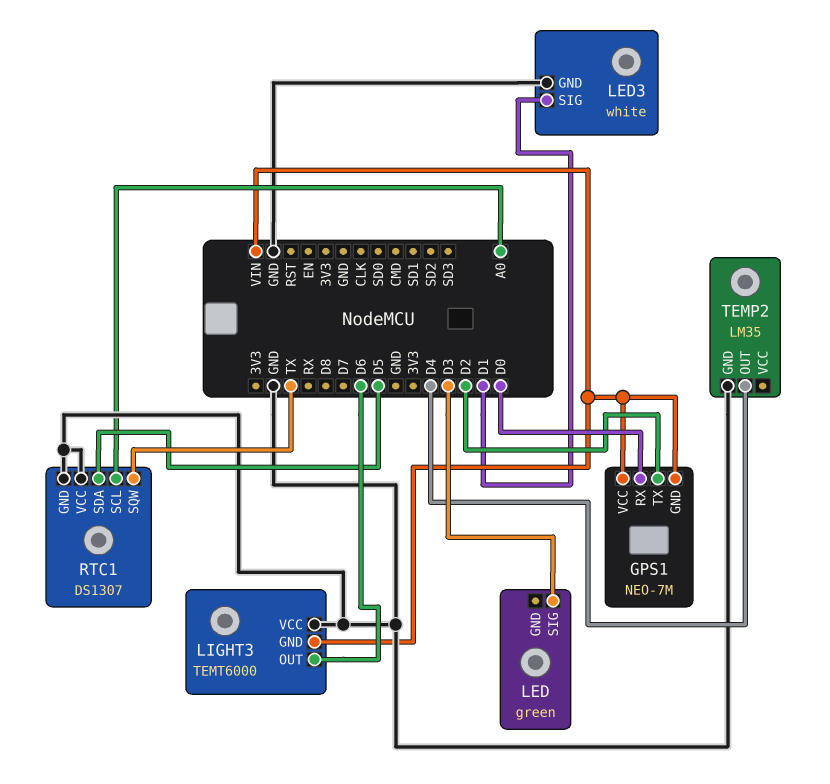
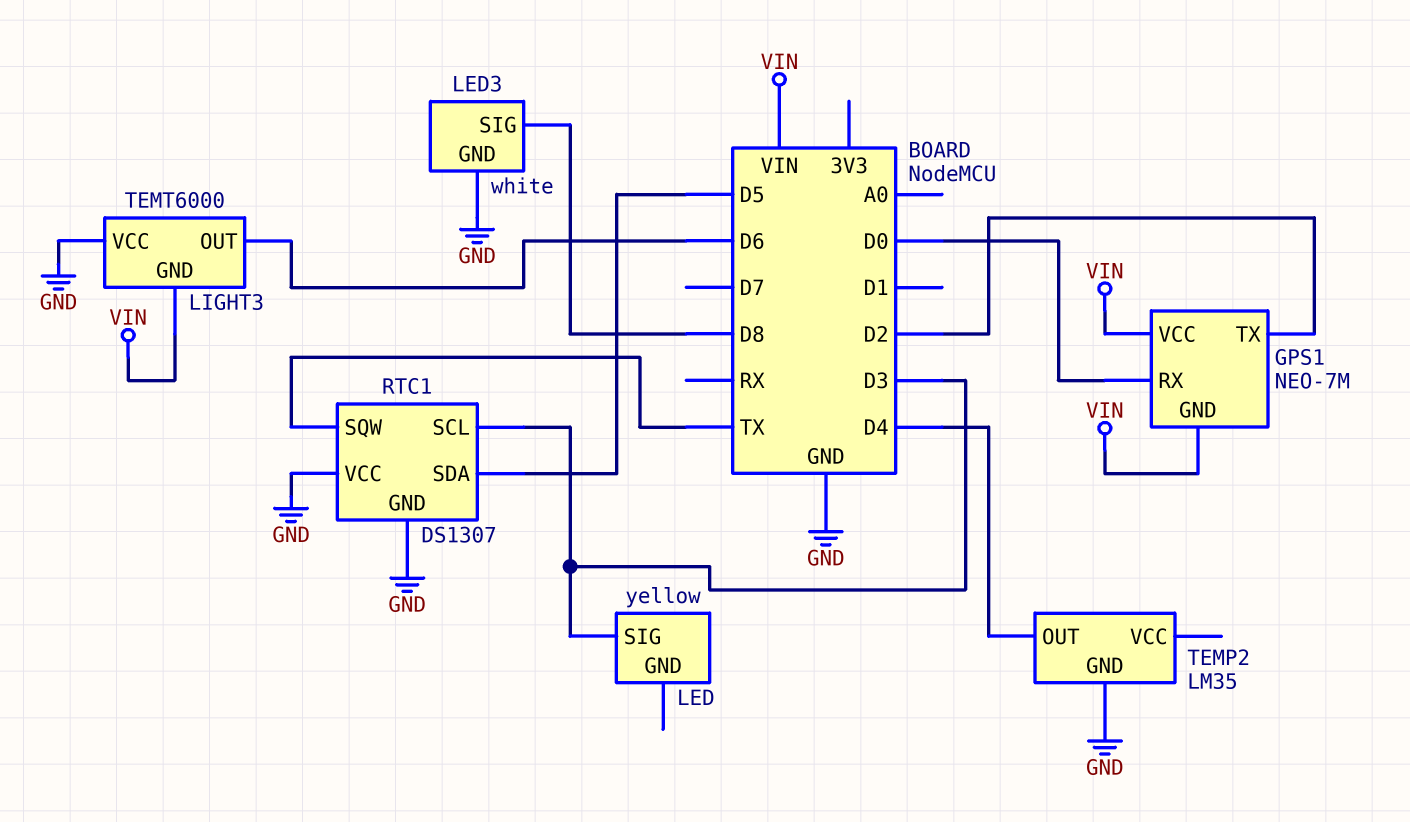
LED: green -> yellow
LED3 pin SIG: D1 -> D8
RTC1 pin SCL: A0 -> D3

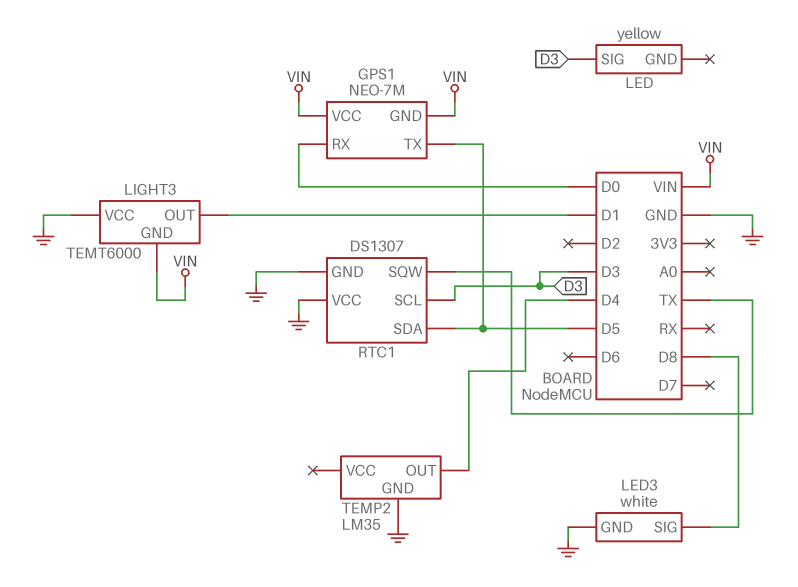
GPS1 pin TX: D2 -> D5
LIGHT3 pin OUT: D6 -> D1

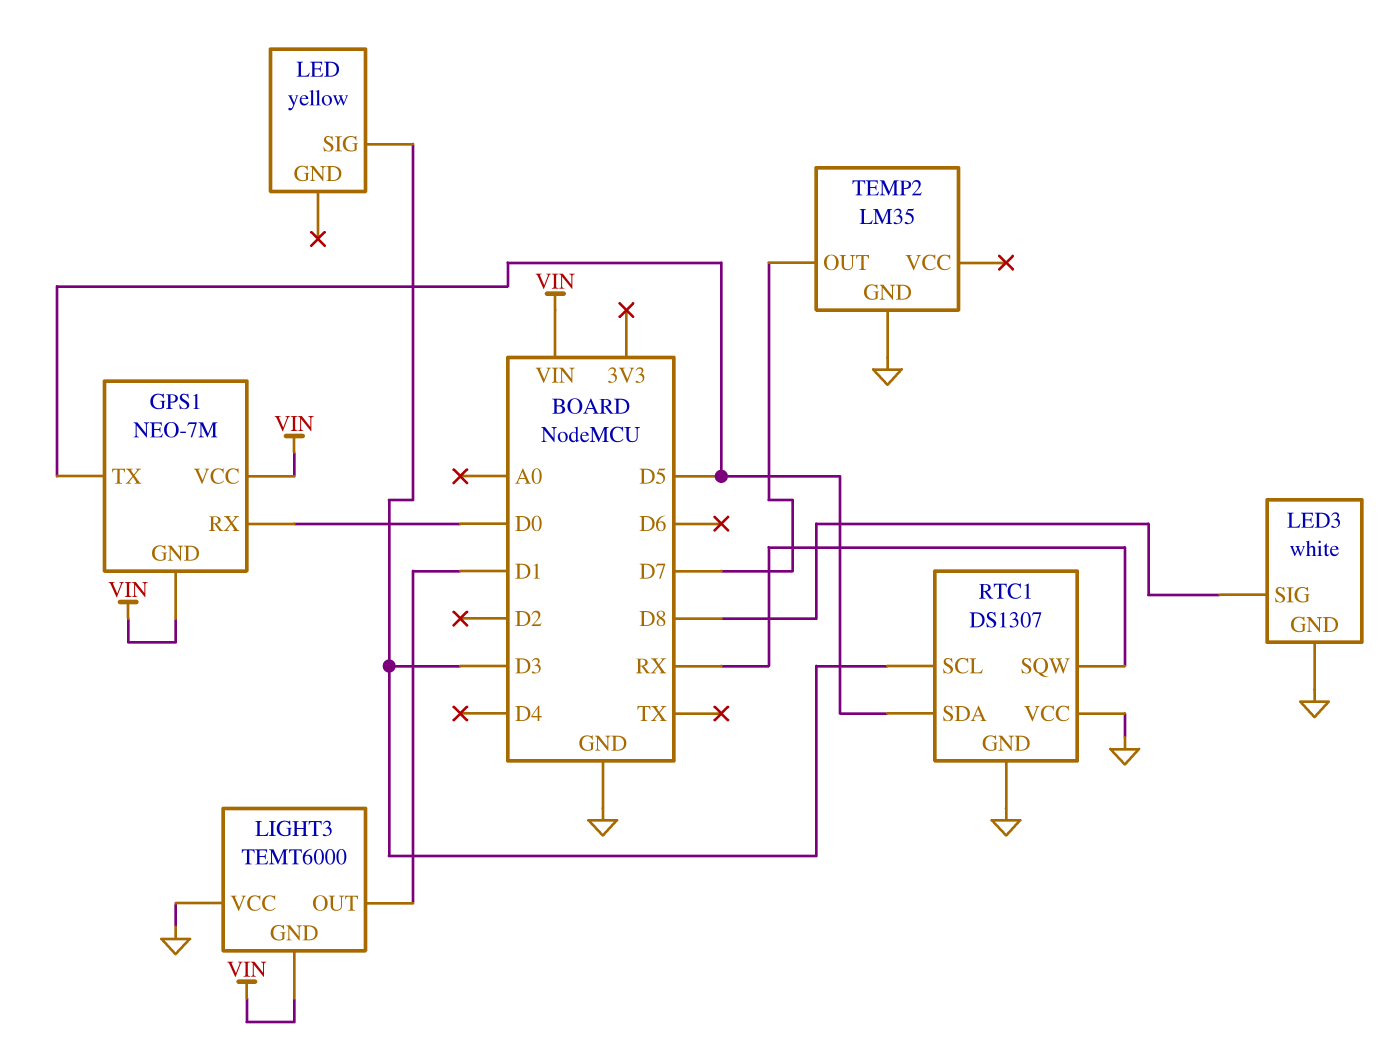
RTC1 pin SQW: TX -> RX
TEMP2 pin OUT: D4 -> D7

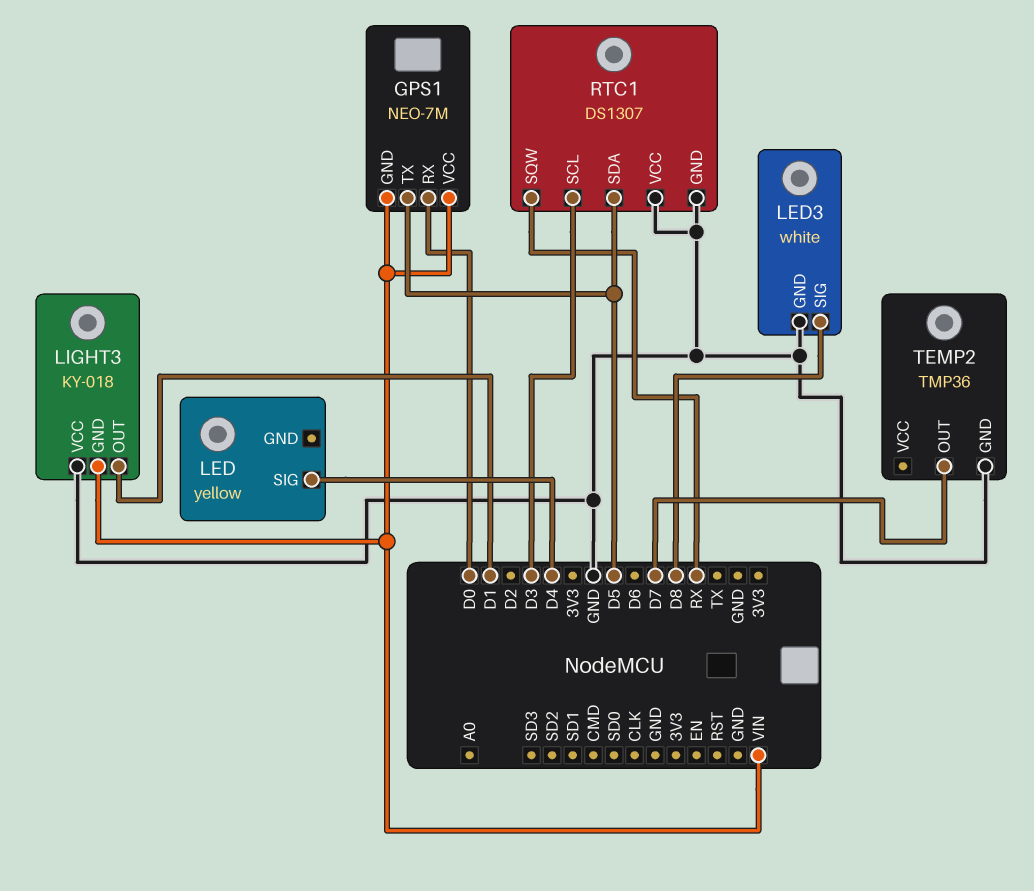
LED pin SIG: D3 -> D4
LIGHT3: TEMT6000 -> KY-018
TEMP2: LM35 -> TMP36

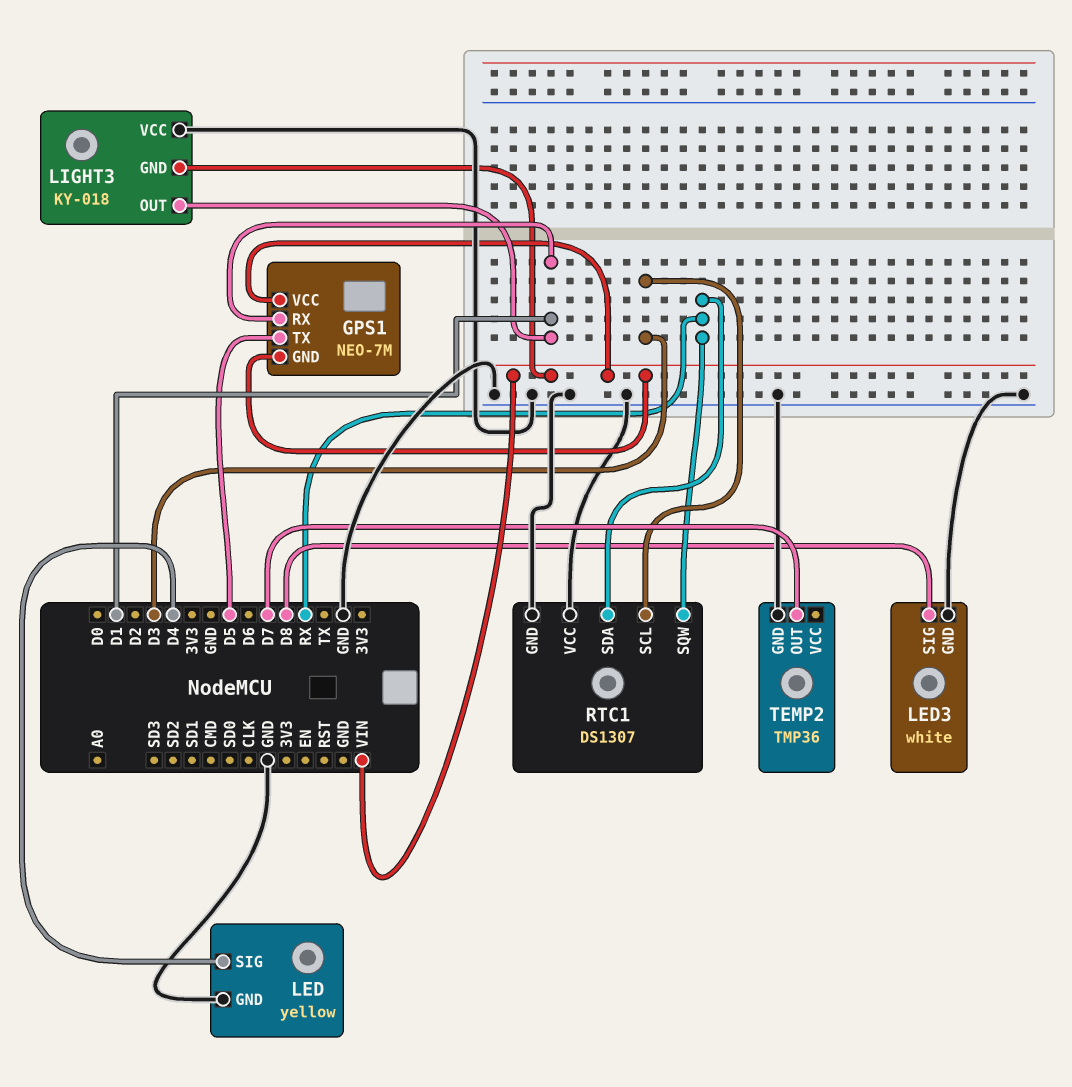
GPS1 pin RX: D0 -> D1
LED pin GND: none -> GND
RTC1 pin SDA: D5 -> RX

